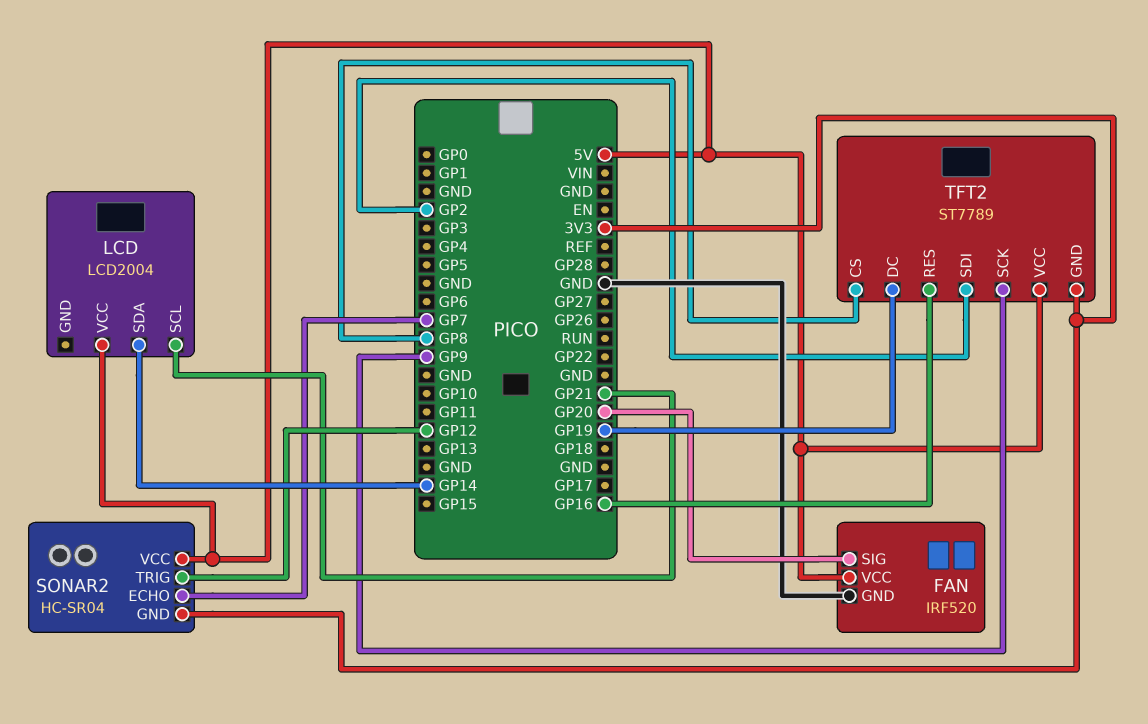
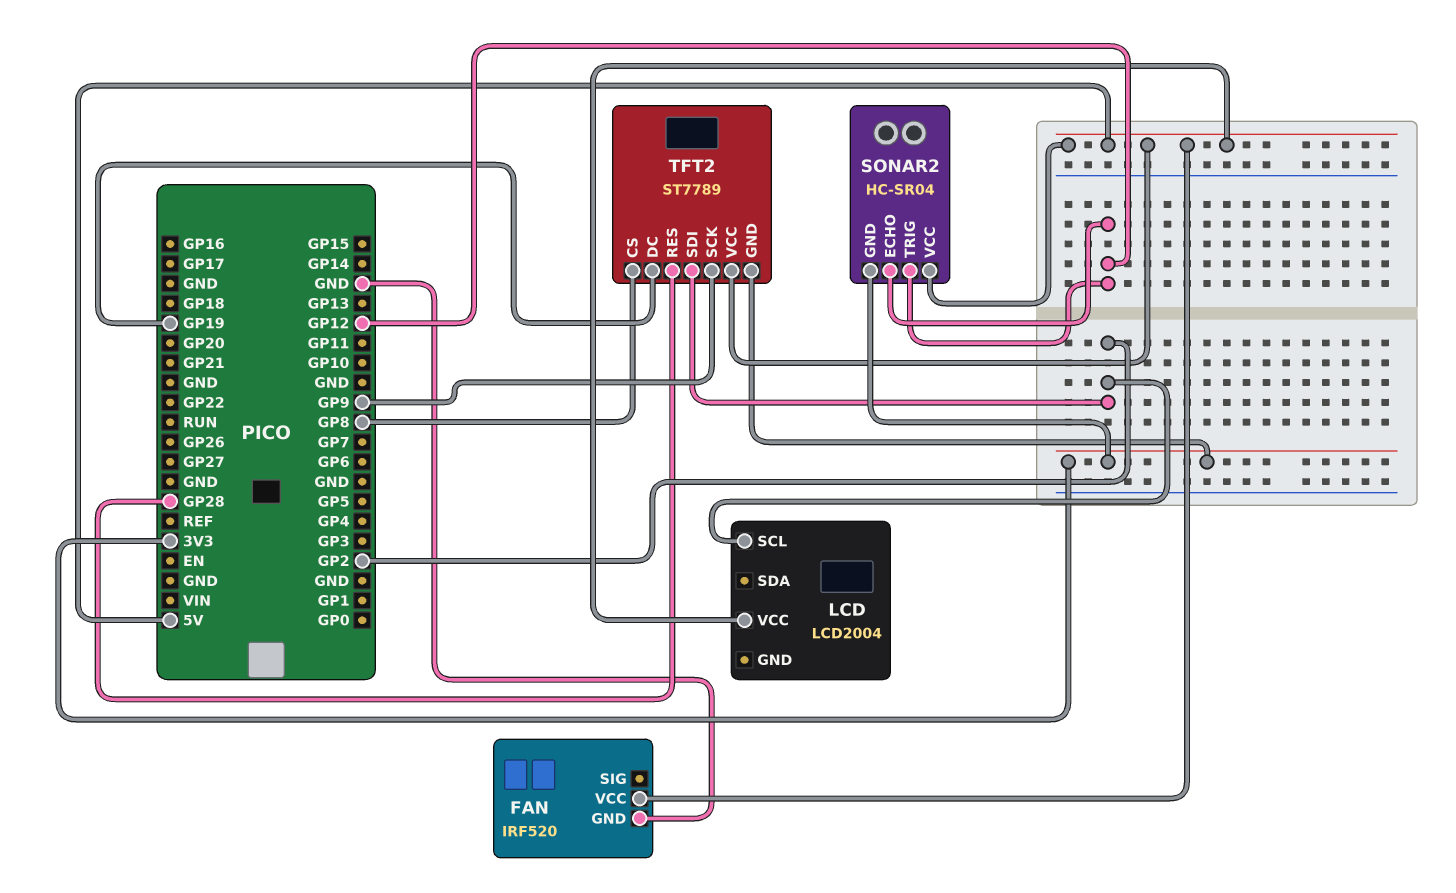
FAN pin SIG: GP20 -> none
LCD pin SCL: GP21 -> GP2
LCD pin SDA: GP14 -> none
SONAR2 pin ECHO: GP7 -> GP12
TFT2 pin RES: GP16 -> GP28

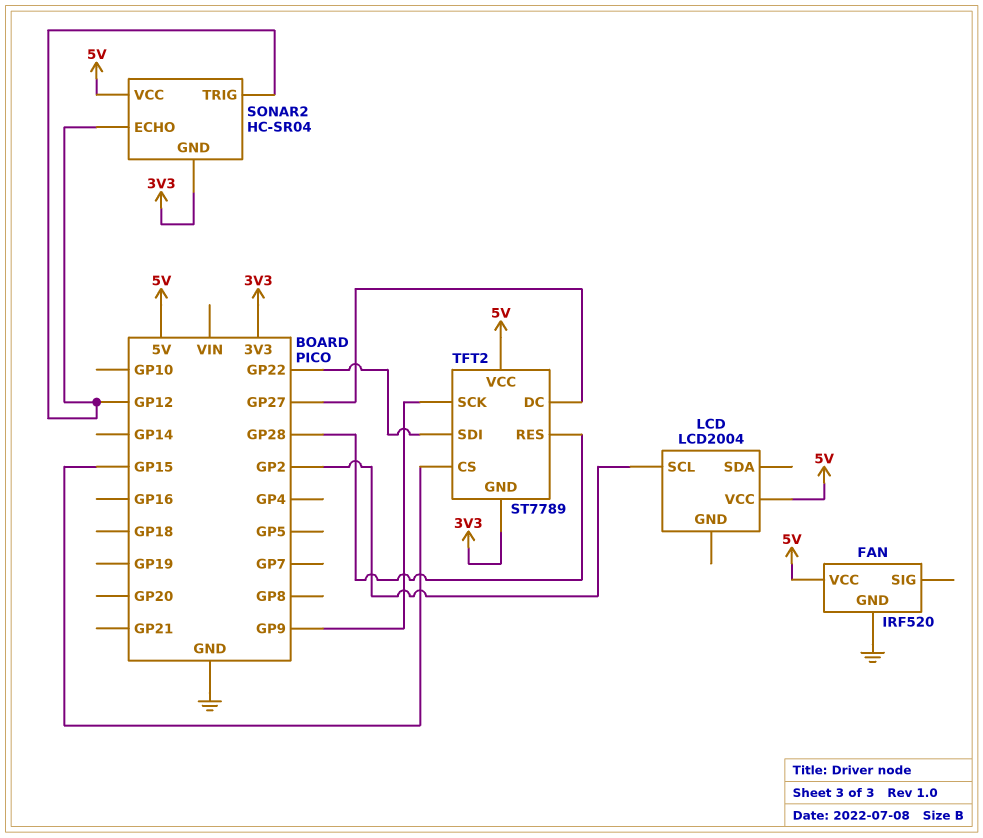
TFT2 pin CS: GP8 -> GP15
TFT2 pin DC: GP19 -> GP27
TFT2 pin SDI: GP2 -> GP22

